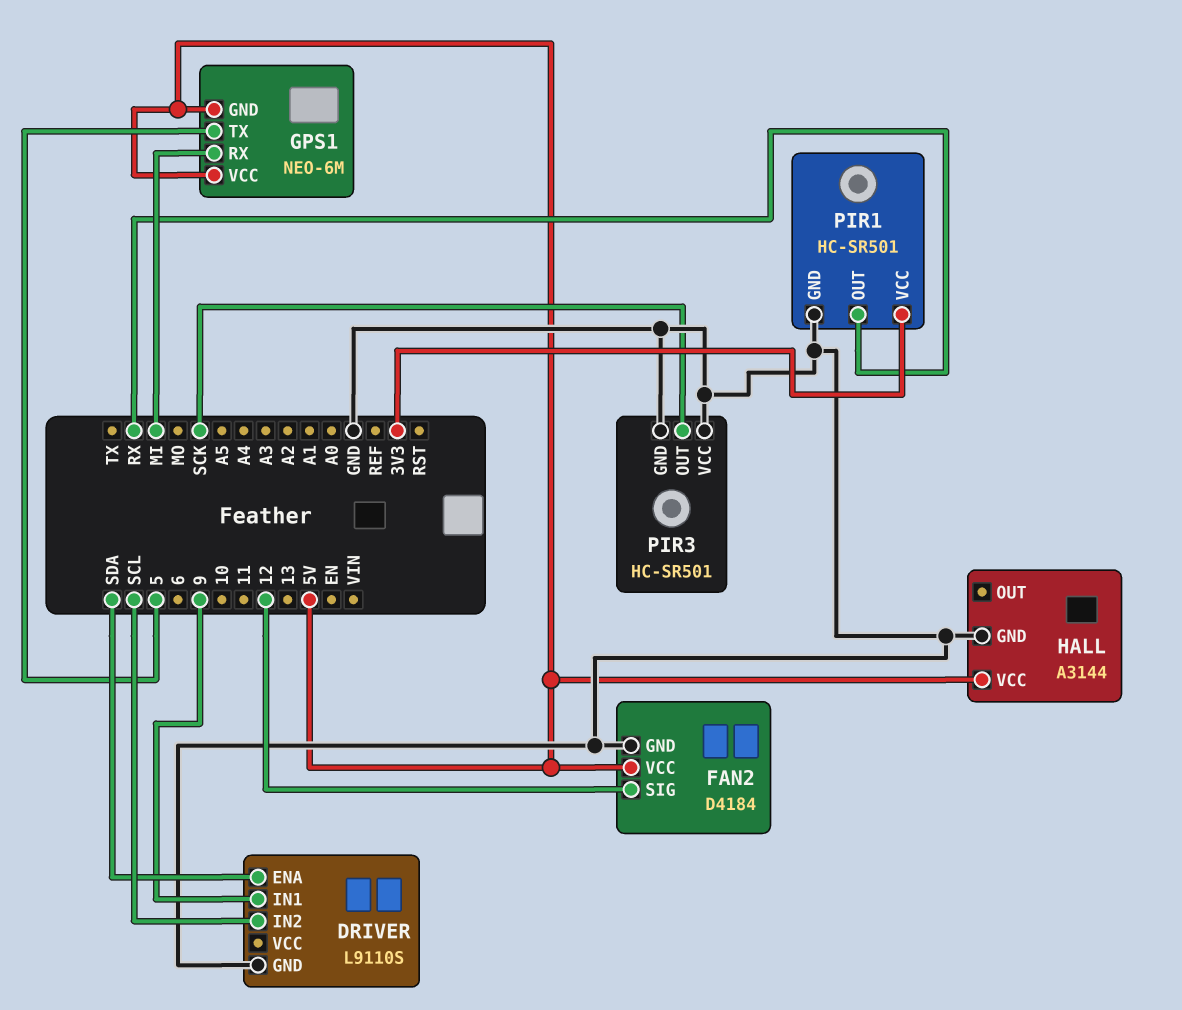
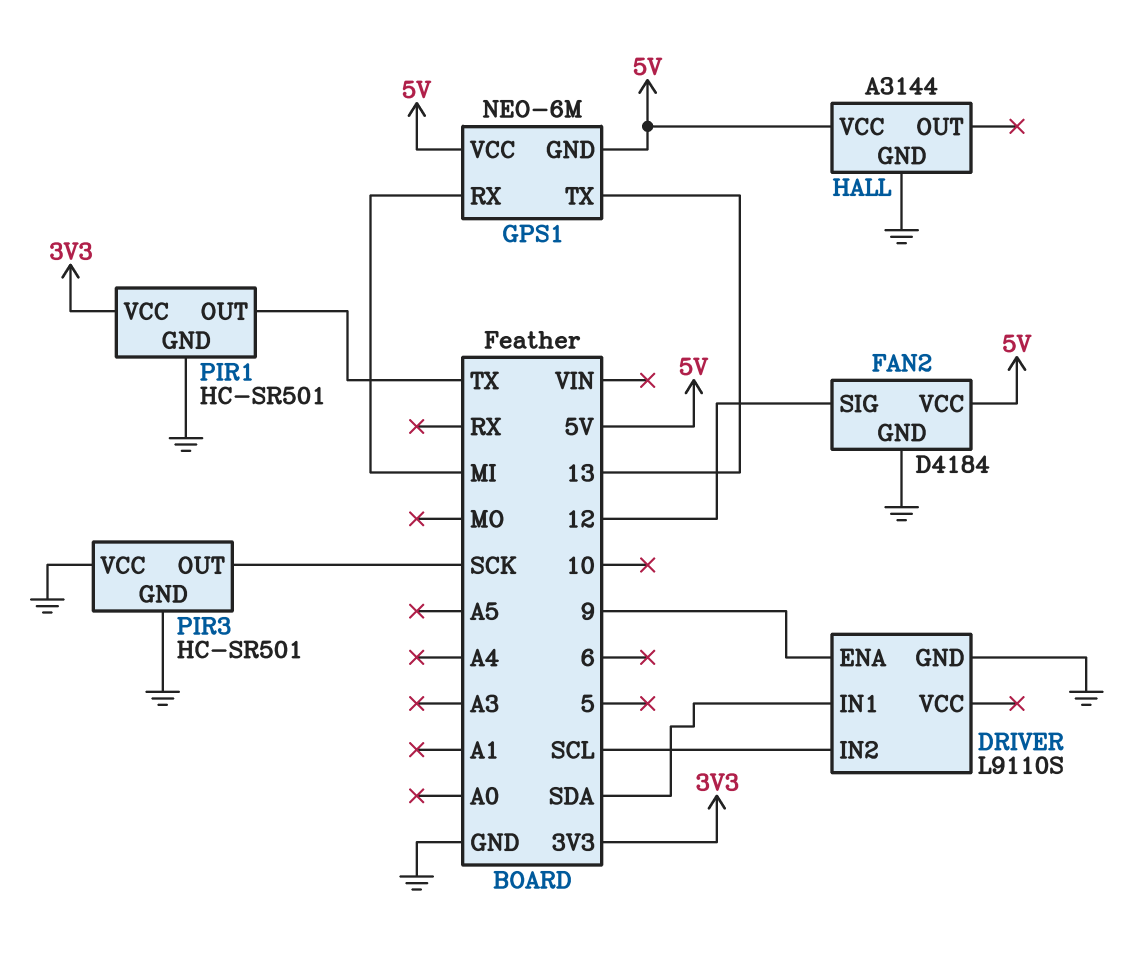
DRIVER pin ENA: SDA -> 9
DRIVER pin IN1: 9 -> SDA
GPS1 pin TX: 5 -> 13
PIR1 pin OUT: RX -> TX

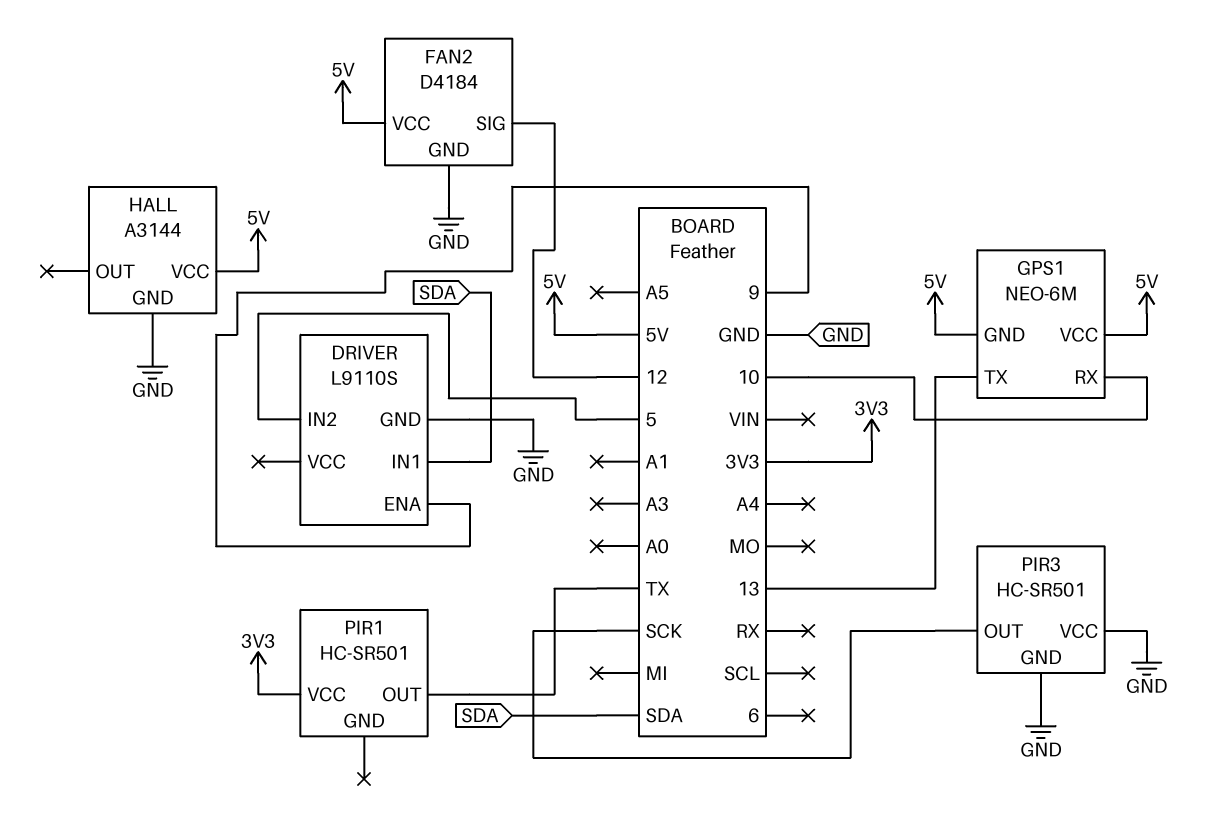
DRIVER pin IN2: SCL -> 5
GPS1 pin RX: MI -> 10
PIR1 pin GND: GND -> none

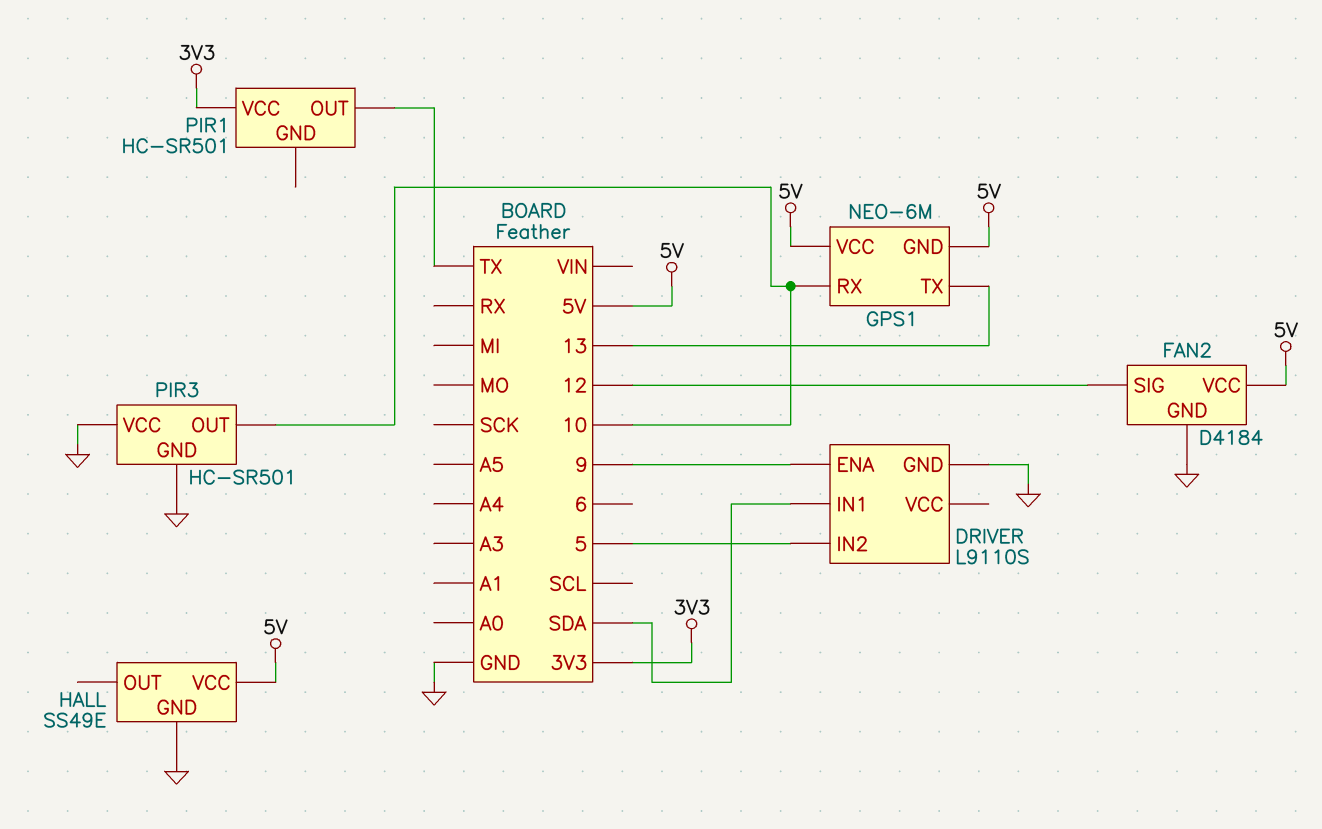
HALL: A3144 -> SS49E
PIR3 pin OUT: SCK -> 10

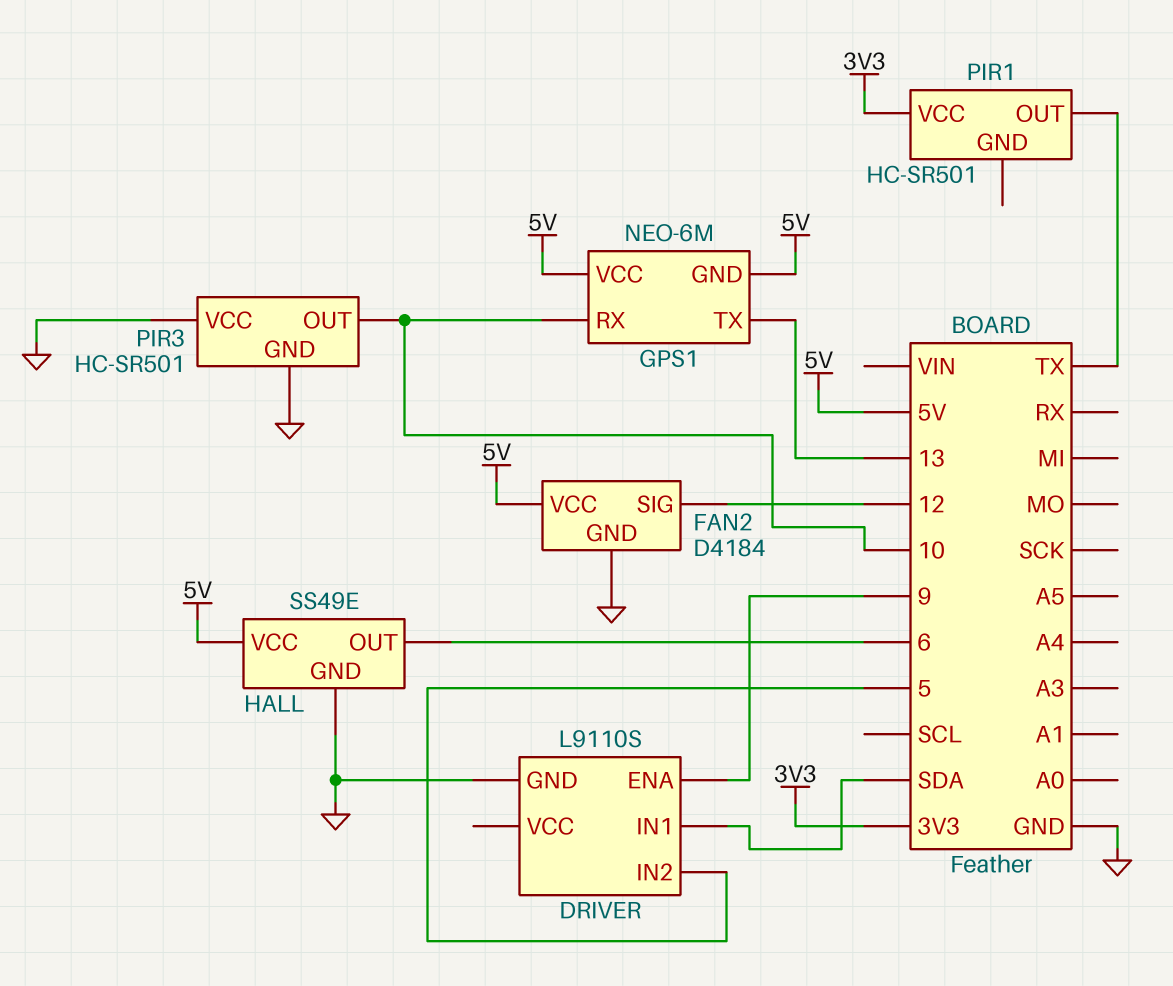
HALL pin OUT: none -> 6

